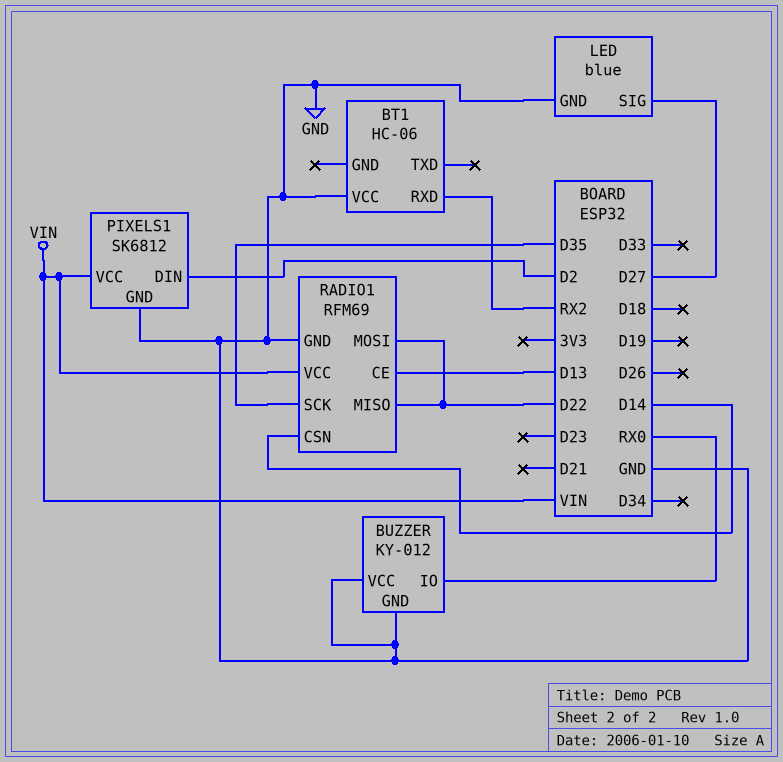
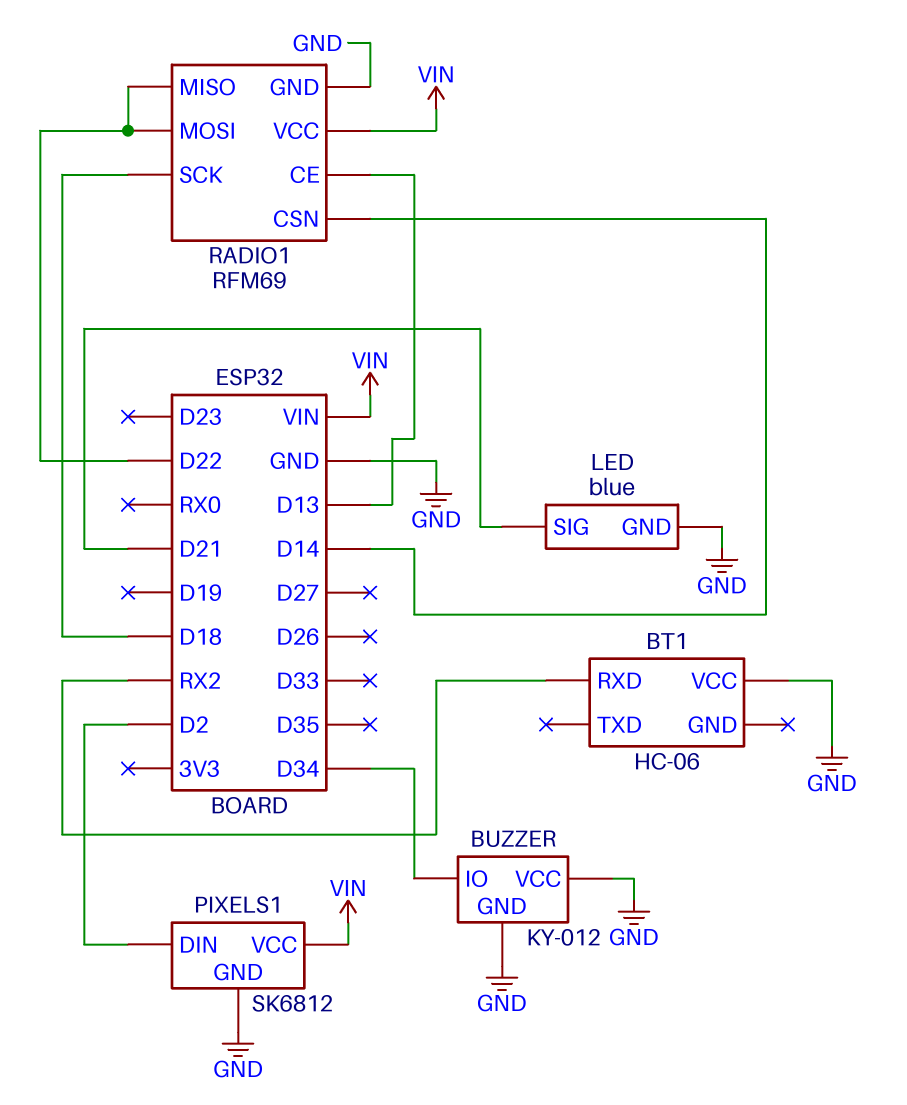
BUZZER pin IO: RX0 -> D34
LED pin SIG: D27 -> D21
RADIO1 pin SCK: D35 -> D18

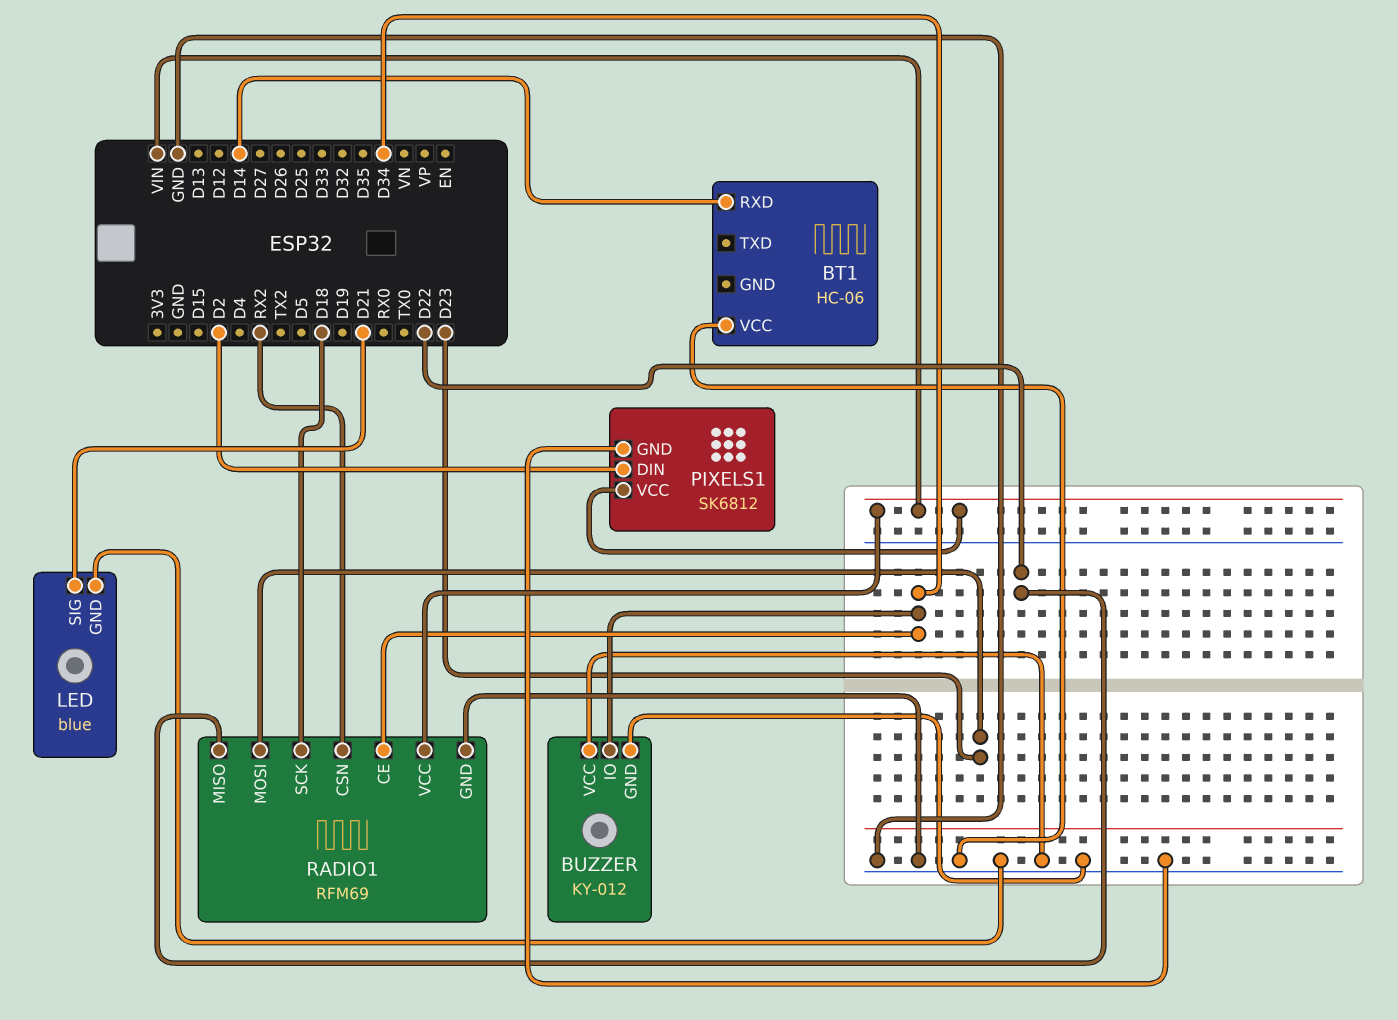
BT1 pin RXD: RX2 -> D14
RADIO1 pin CE: D13 -> D34
RADIO1 pin CSN: D14 -> RX2
RADIO1 pin MOSI: D22 -> D23

